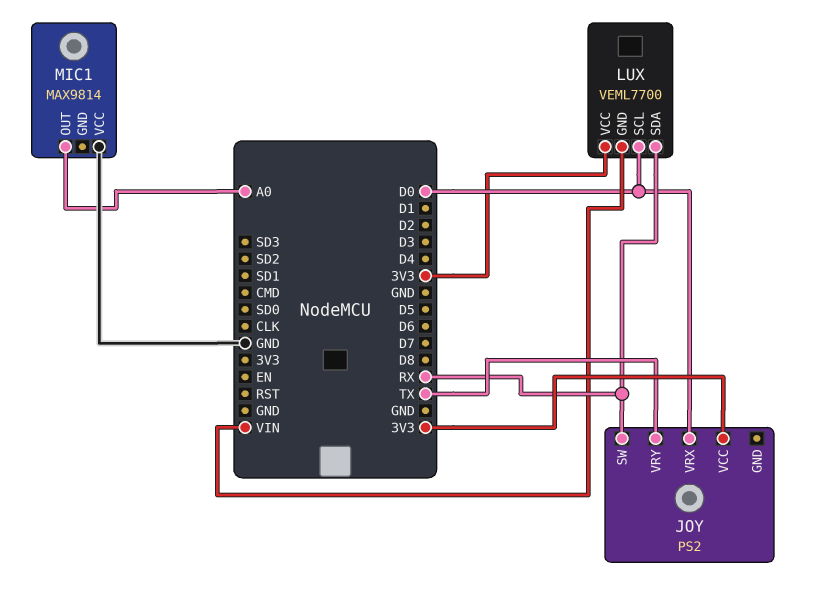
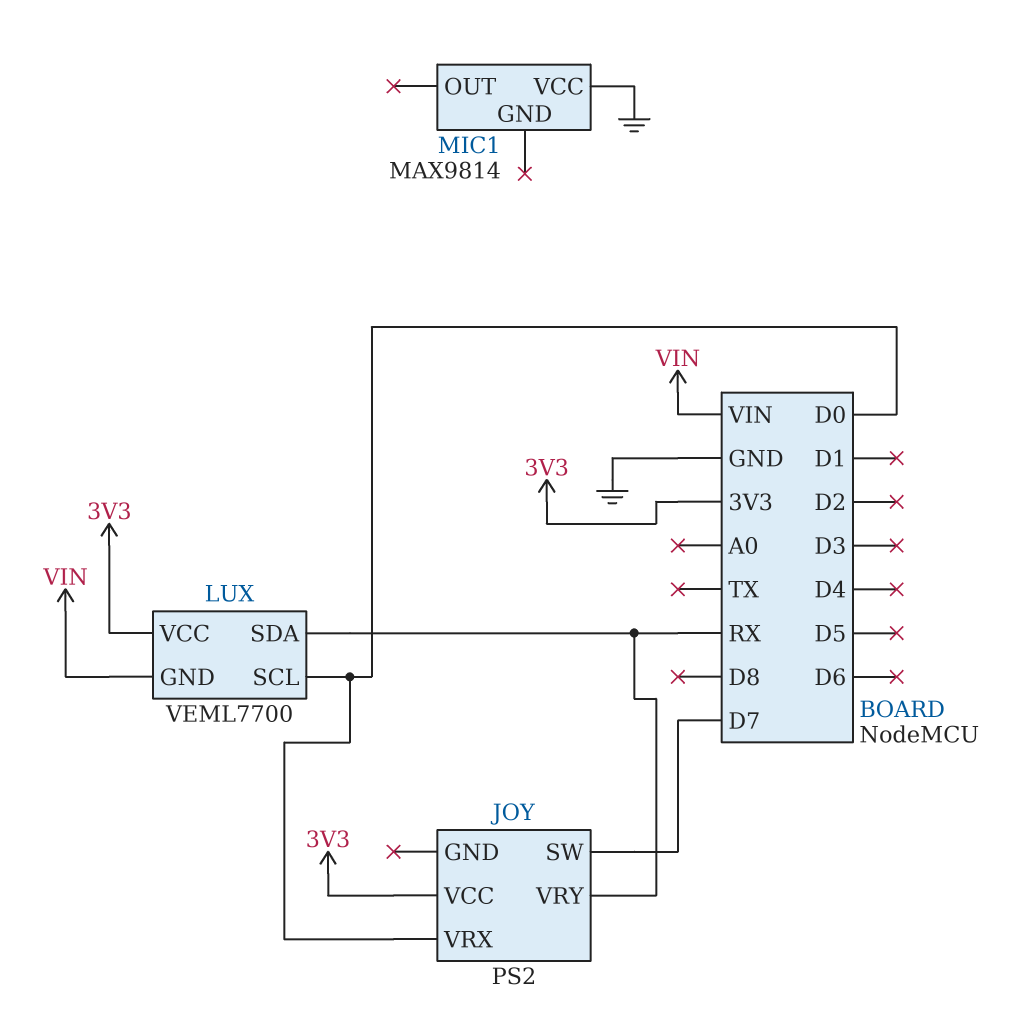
JOY pin SW: RX -> D7
JOY pin VRY: TX -> RX
MIC1 pin OUT: A0 -> none

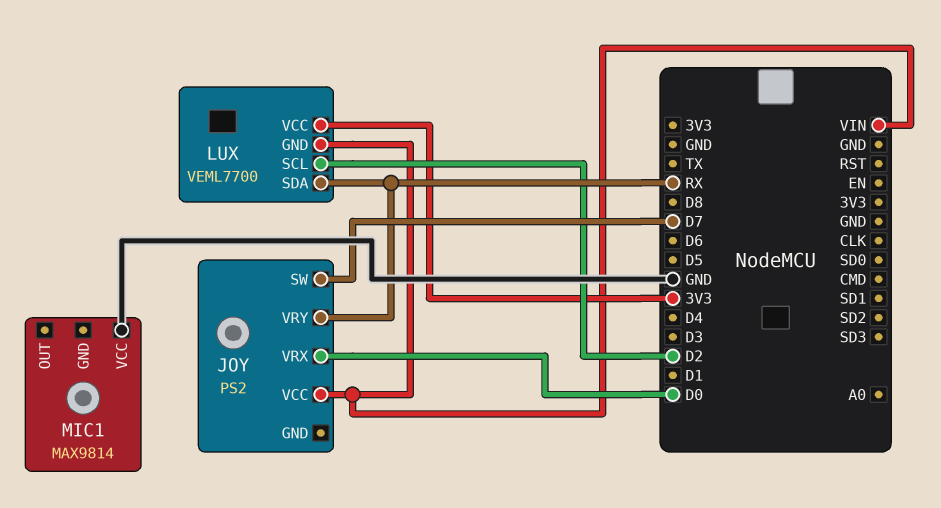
JOY pin VCC: 3V3 -> VIN
LUX pin SCL: D0 -> D2

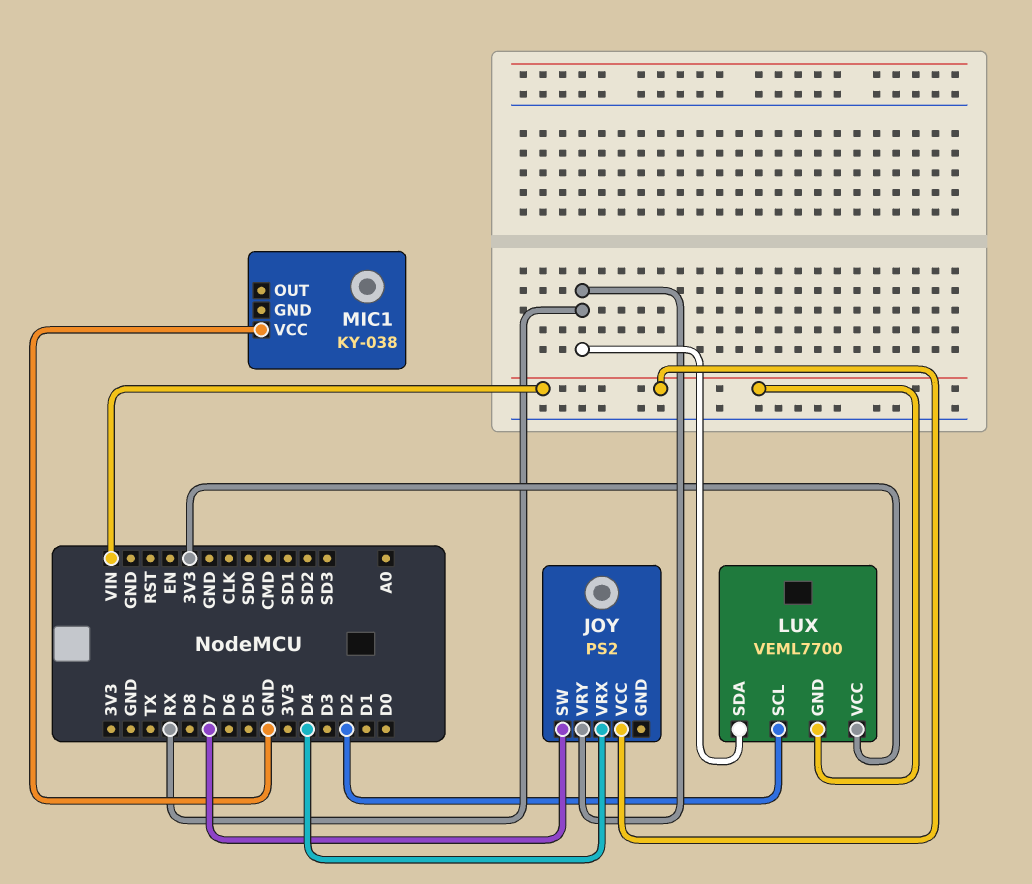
JOY pin VRX: D0 -> D4
MIC1: MAX9814 -> KY-038

